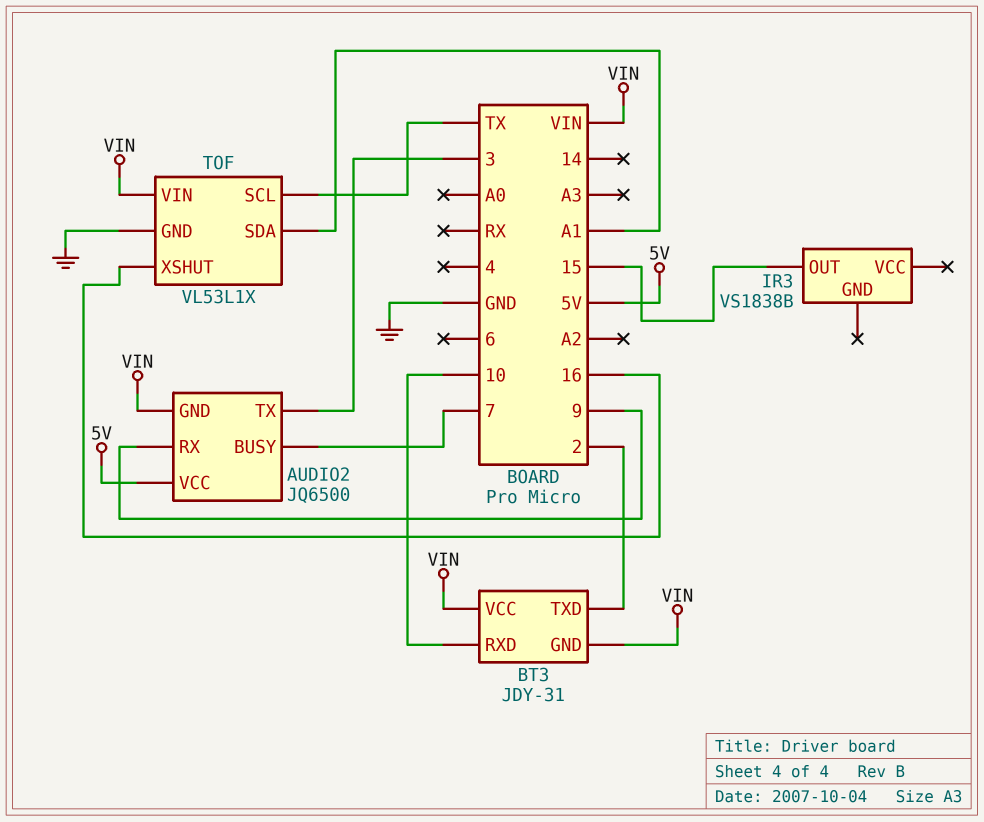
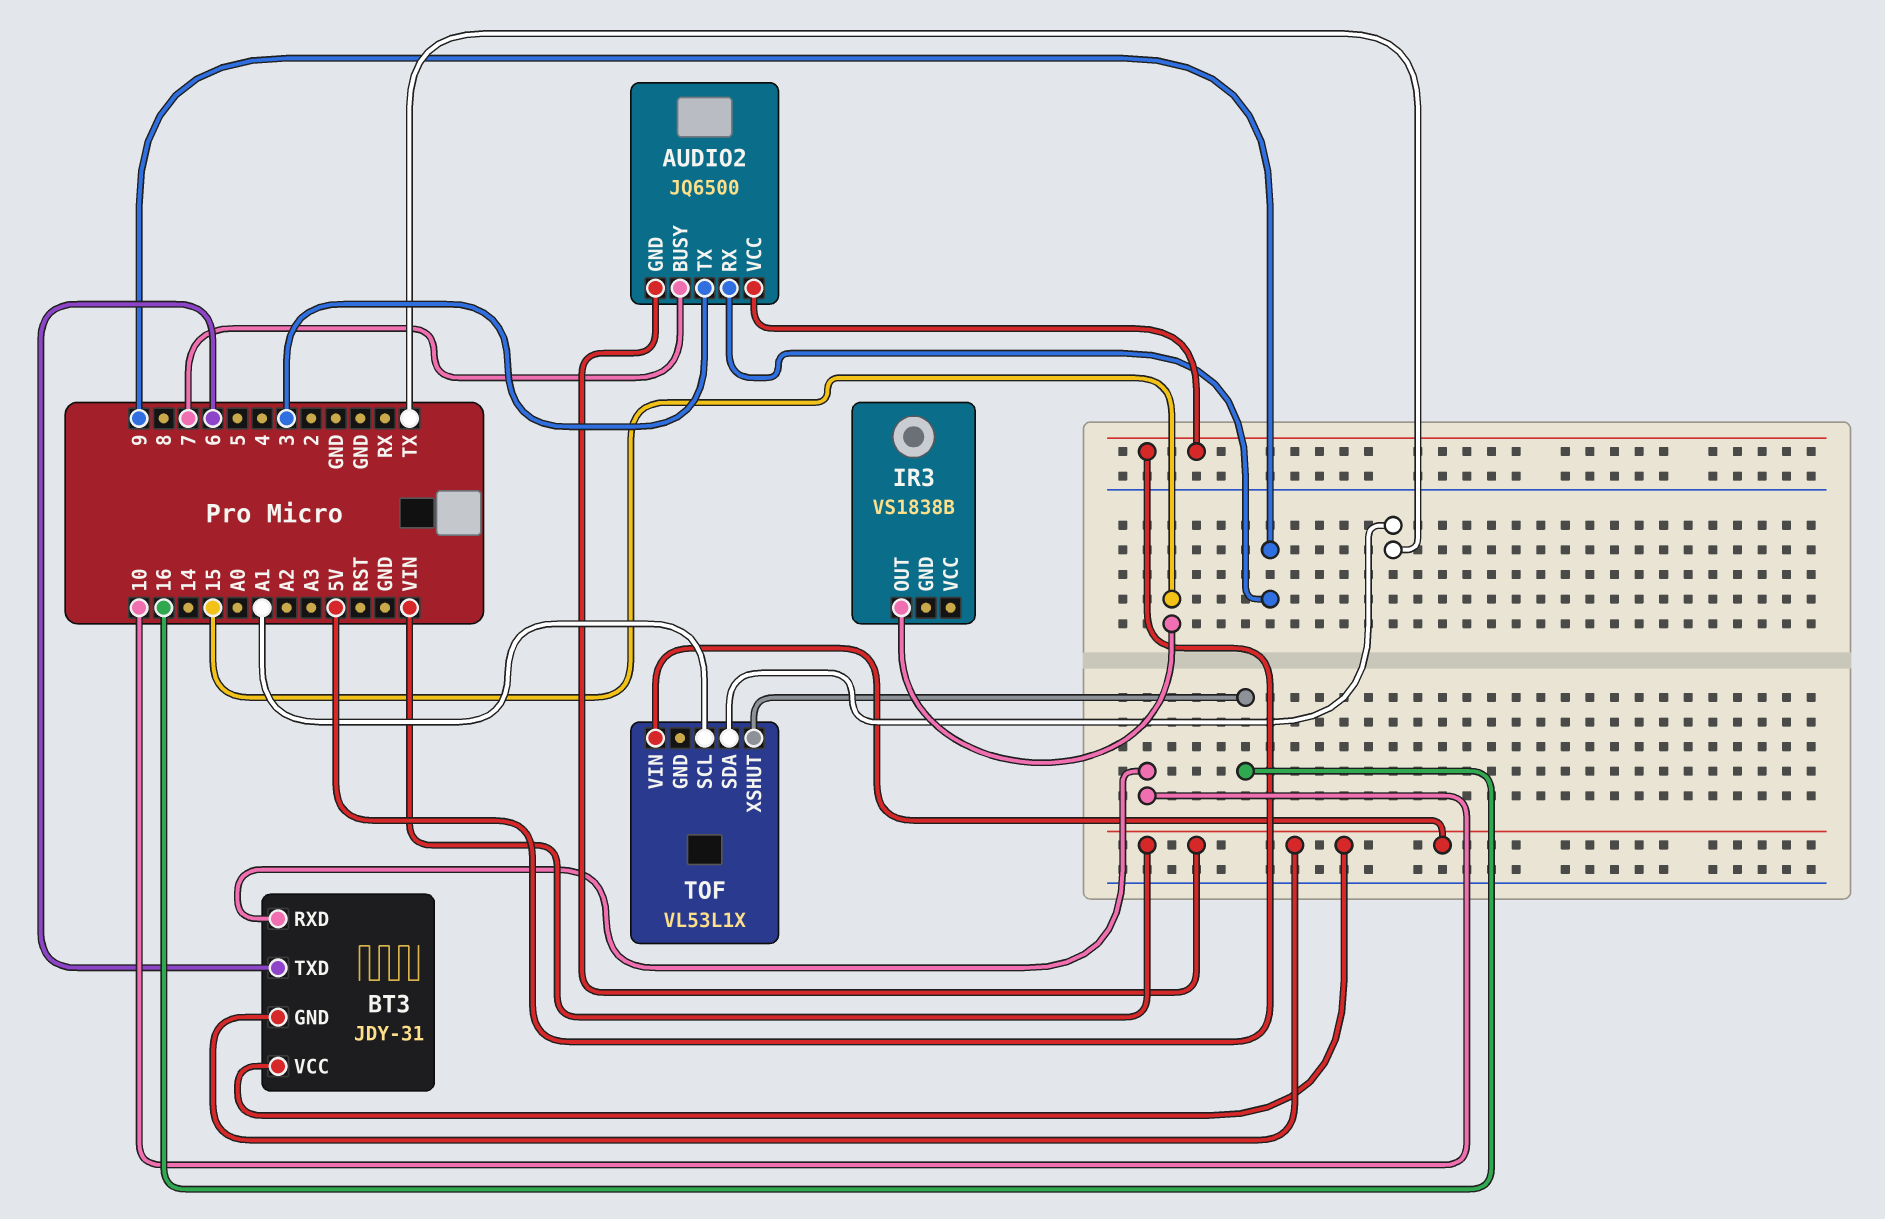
BT3 pin TXD: 2 -> 6
TOF pin GND: GND -> none
TOF pin SCL: TX -> A1
TOF pin SDA: A1 -> TX

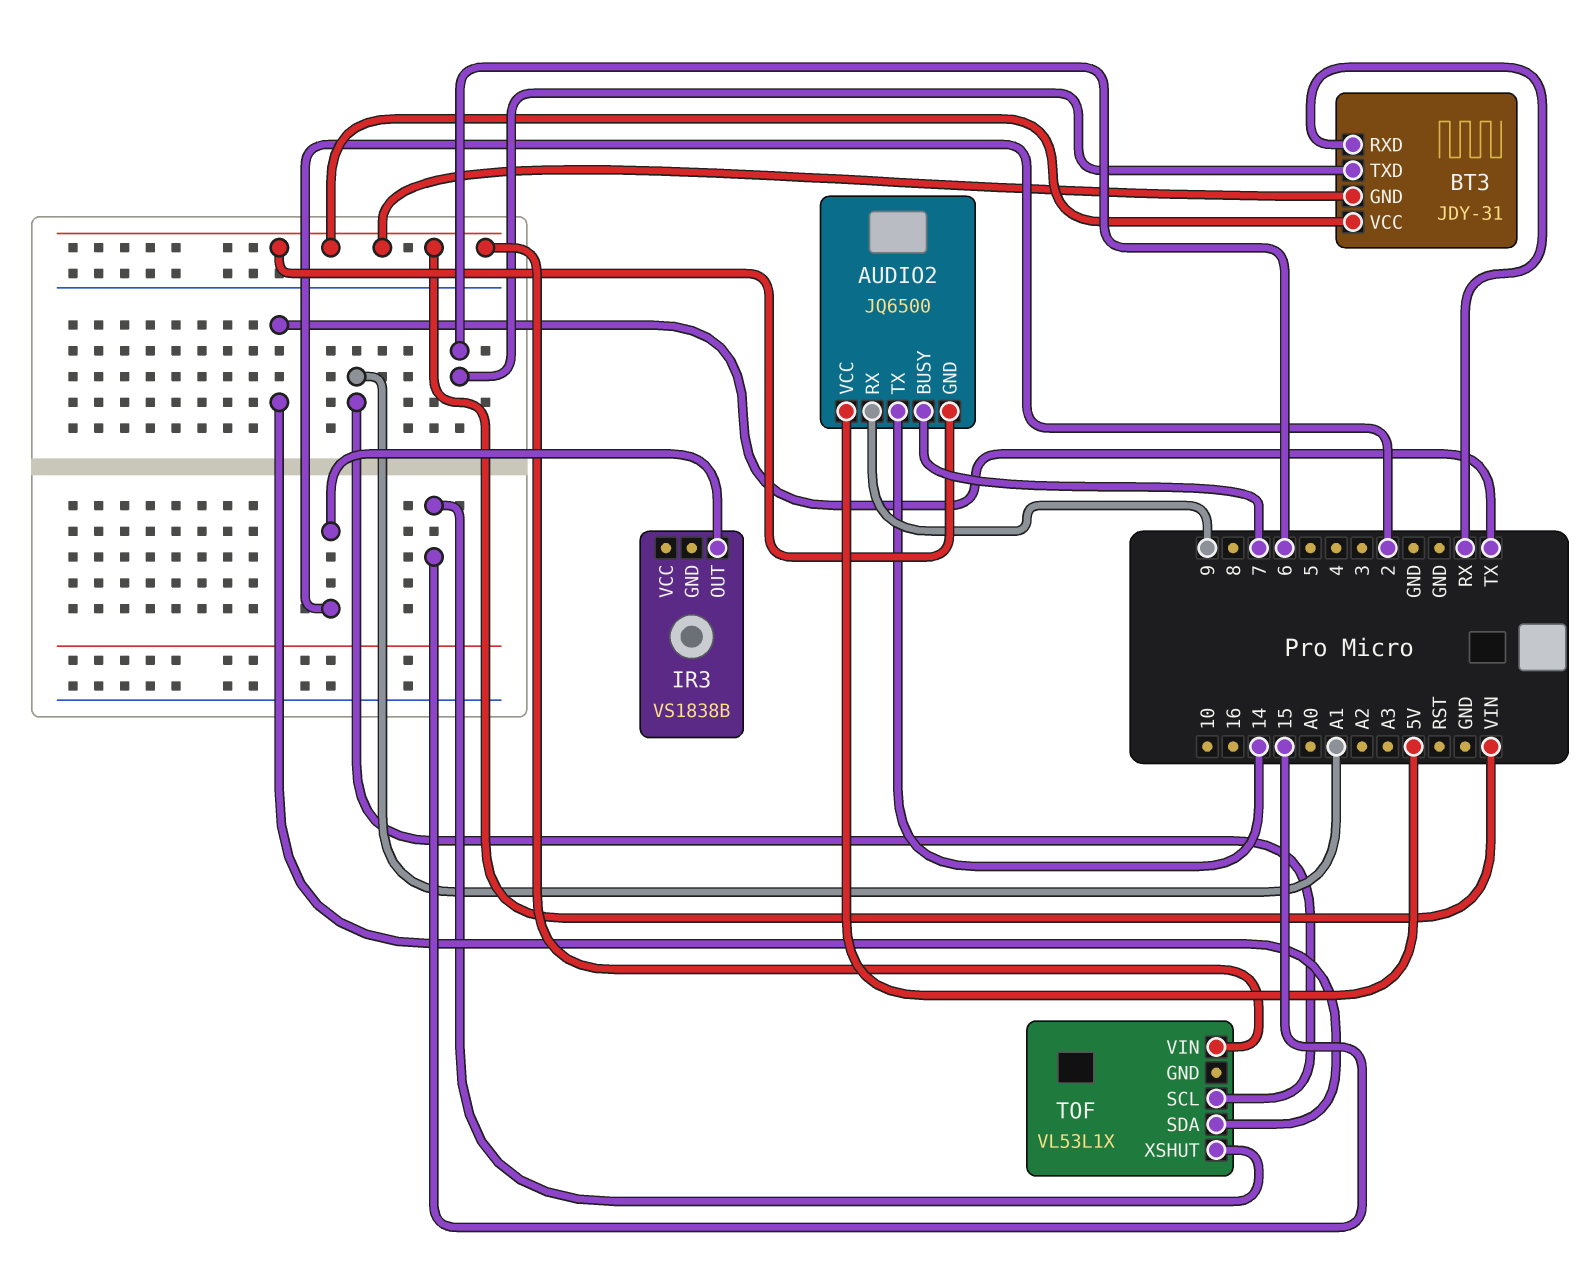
AUDIO2 pin TX: 3 -> 14
BT3 pin RXD: 10 -> RX
IR3 pin OUT: 15 -> 2
TOF pin XSHUT: 16 -> 15

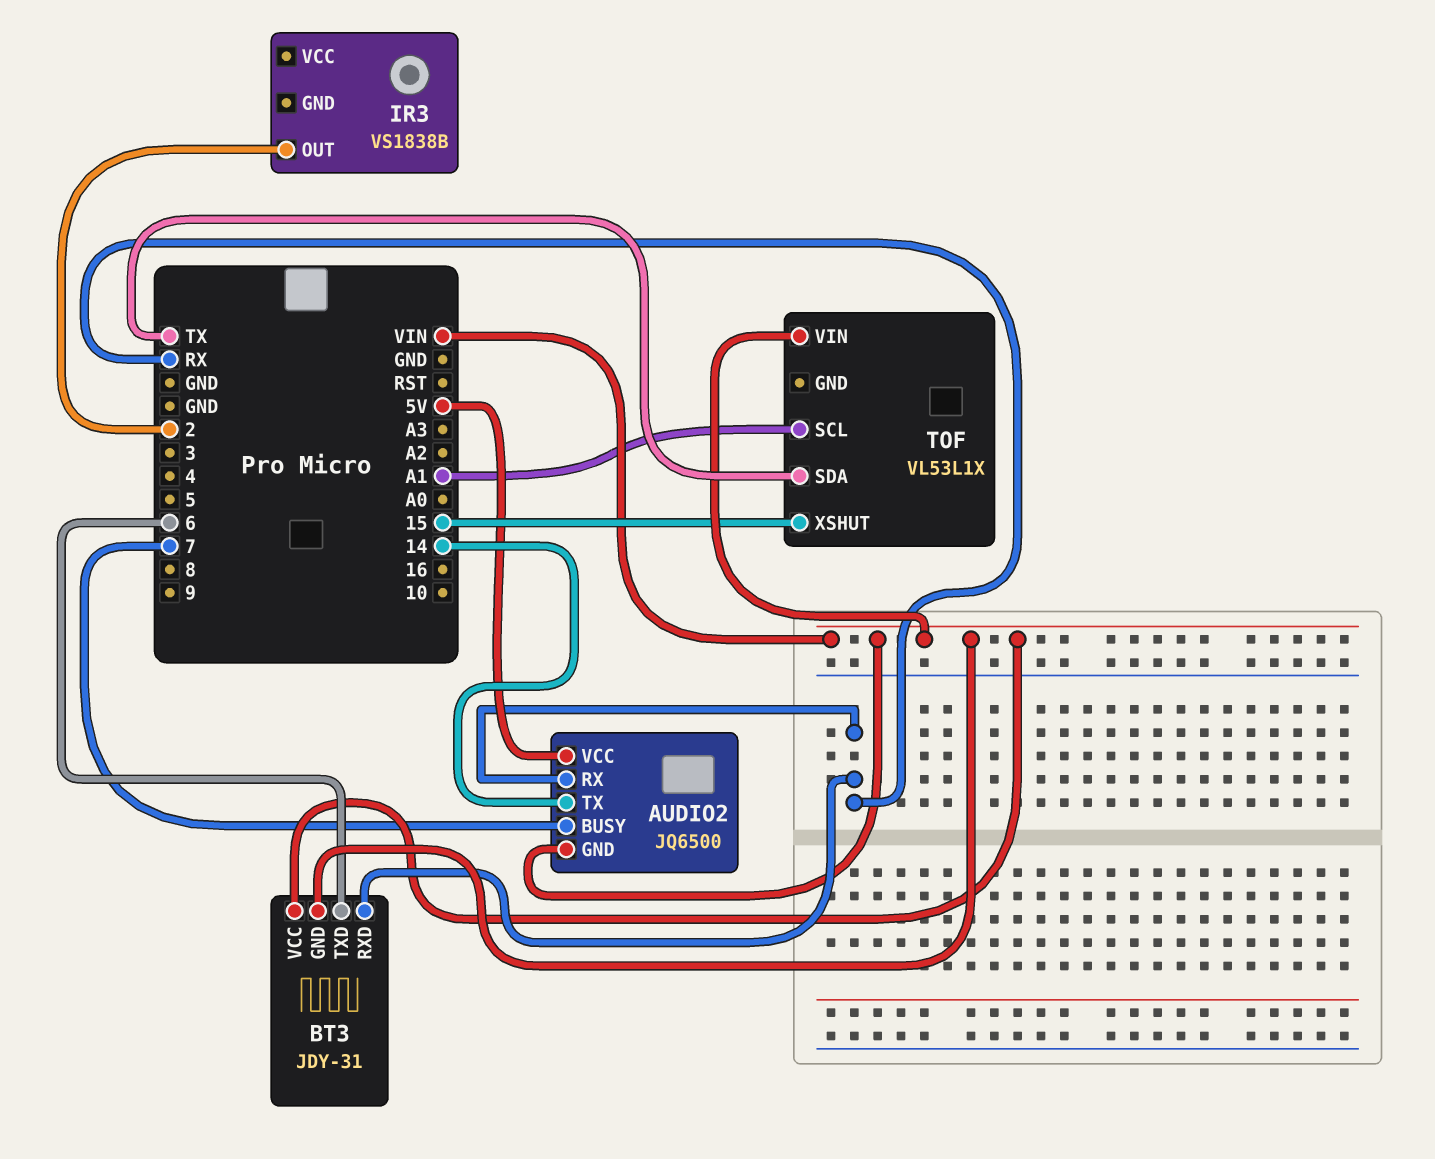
AUDIO2 pin RX: 9 -> RX

